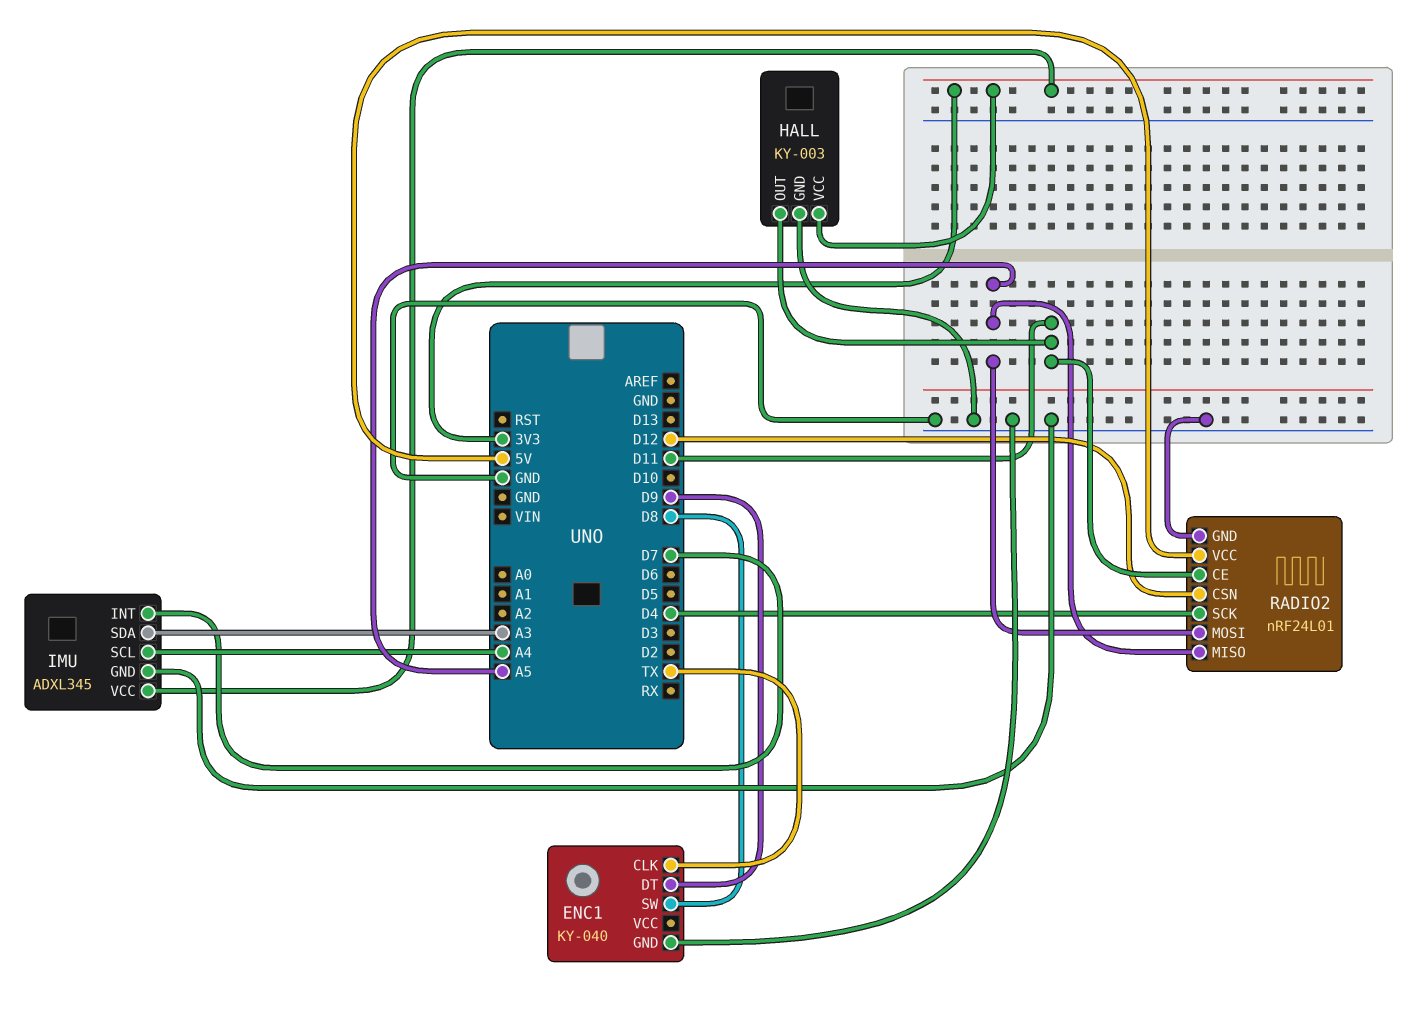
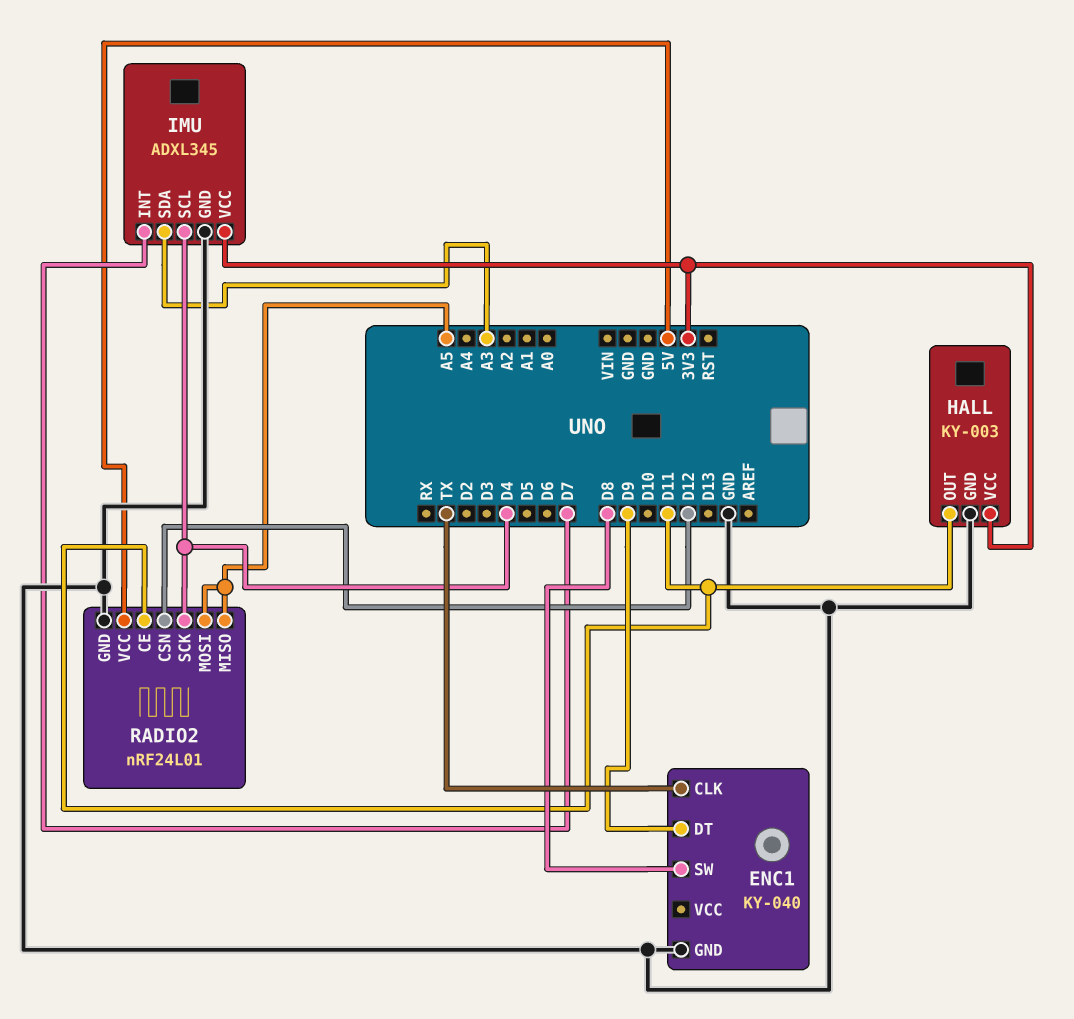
IMU pin SCL: A4 -> D4

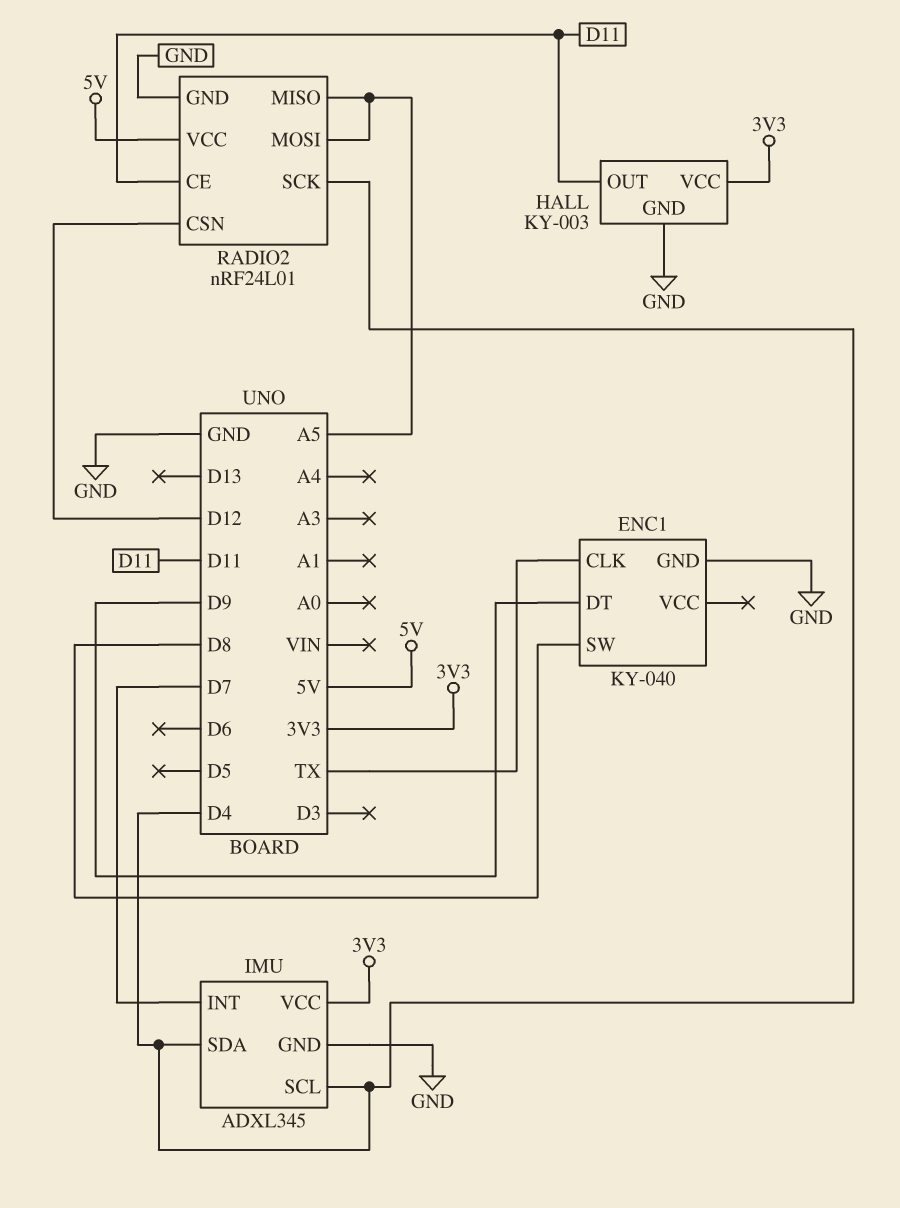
IMU pin SDA: A3 -> D4

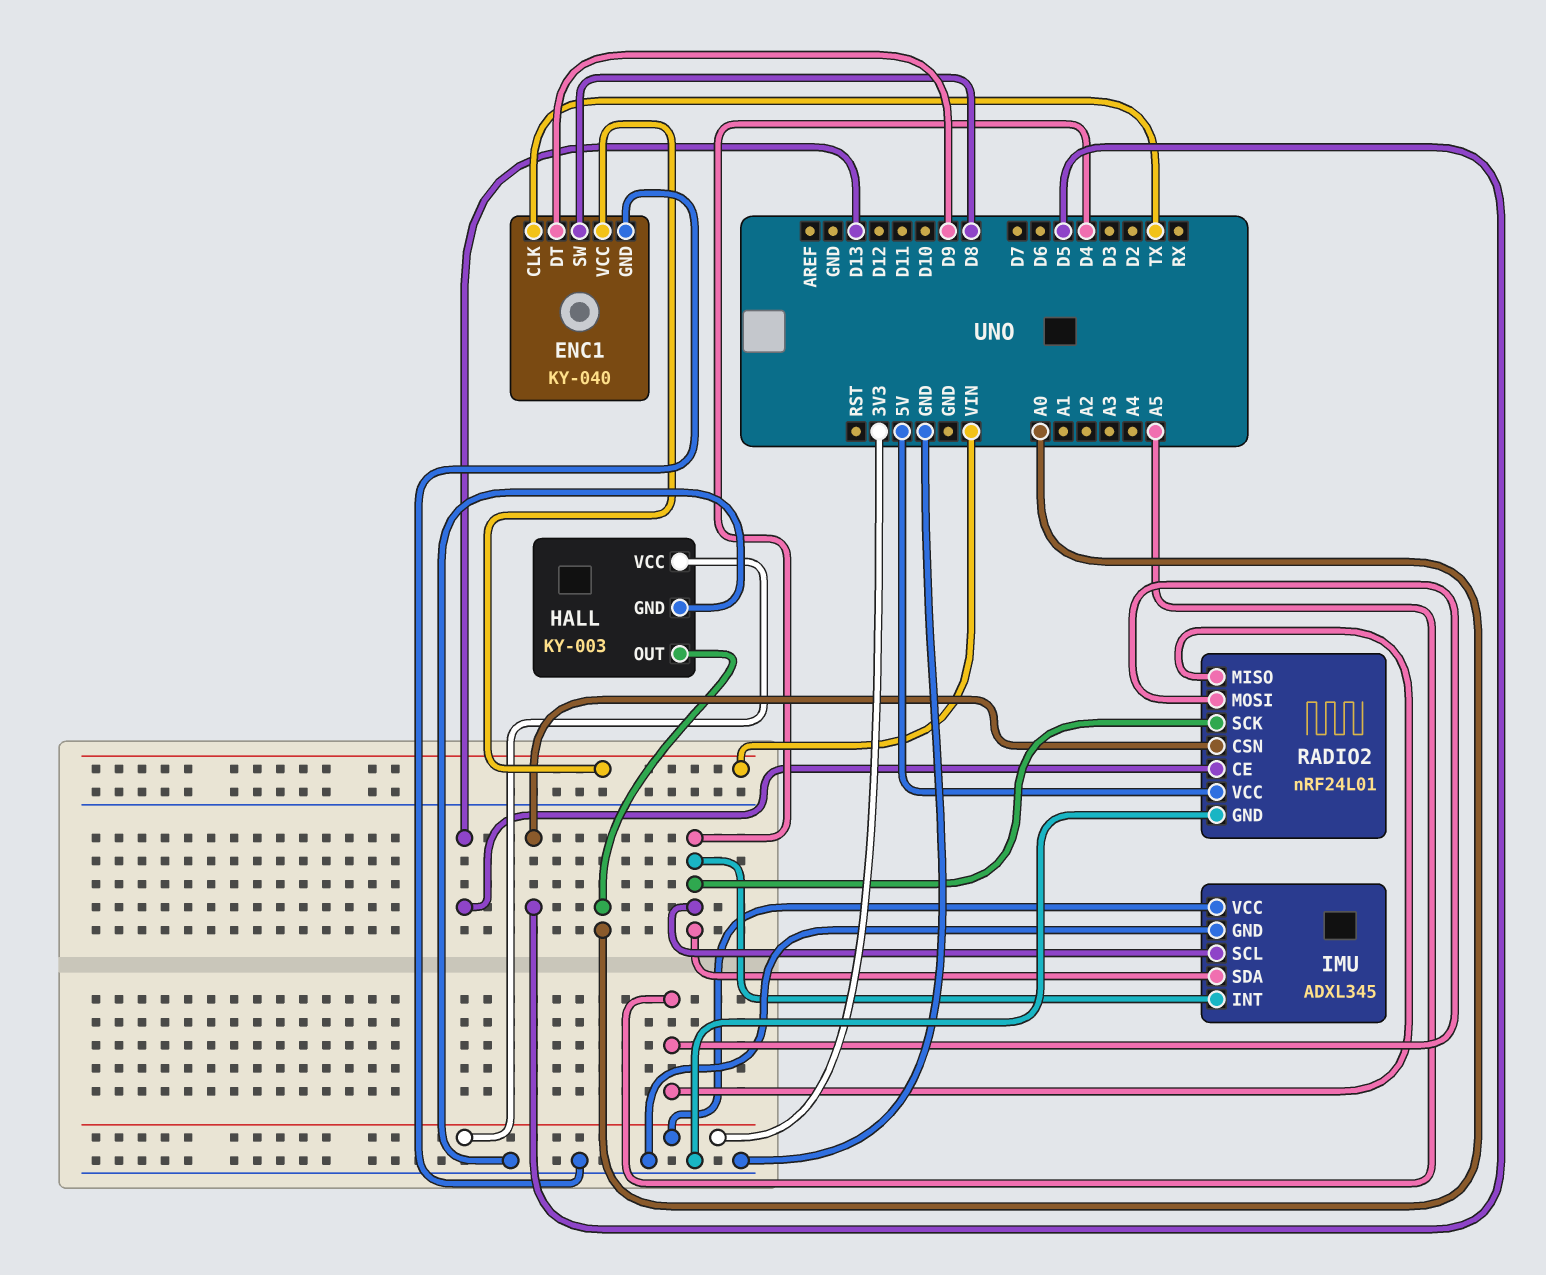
ENC1 pin VCC: none -> VIN
HALL pin OUT: D11 -> A0
IMU pin INT: D7 -> D4
RADIO2 pin CE: D11 -> D13
RADIO2 pin CSN: D12 -> D5

